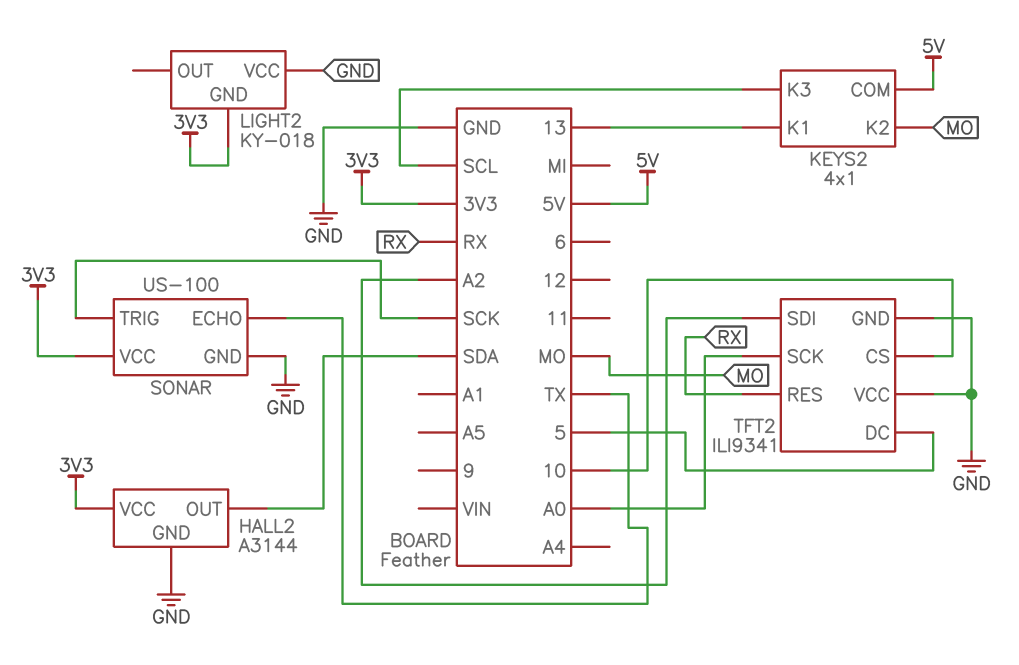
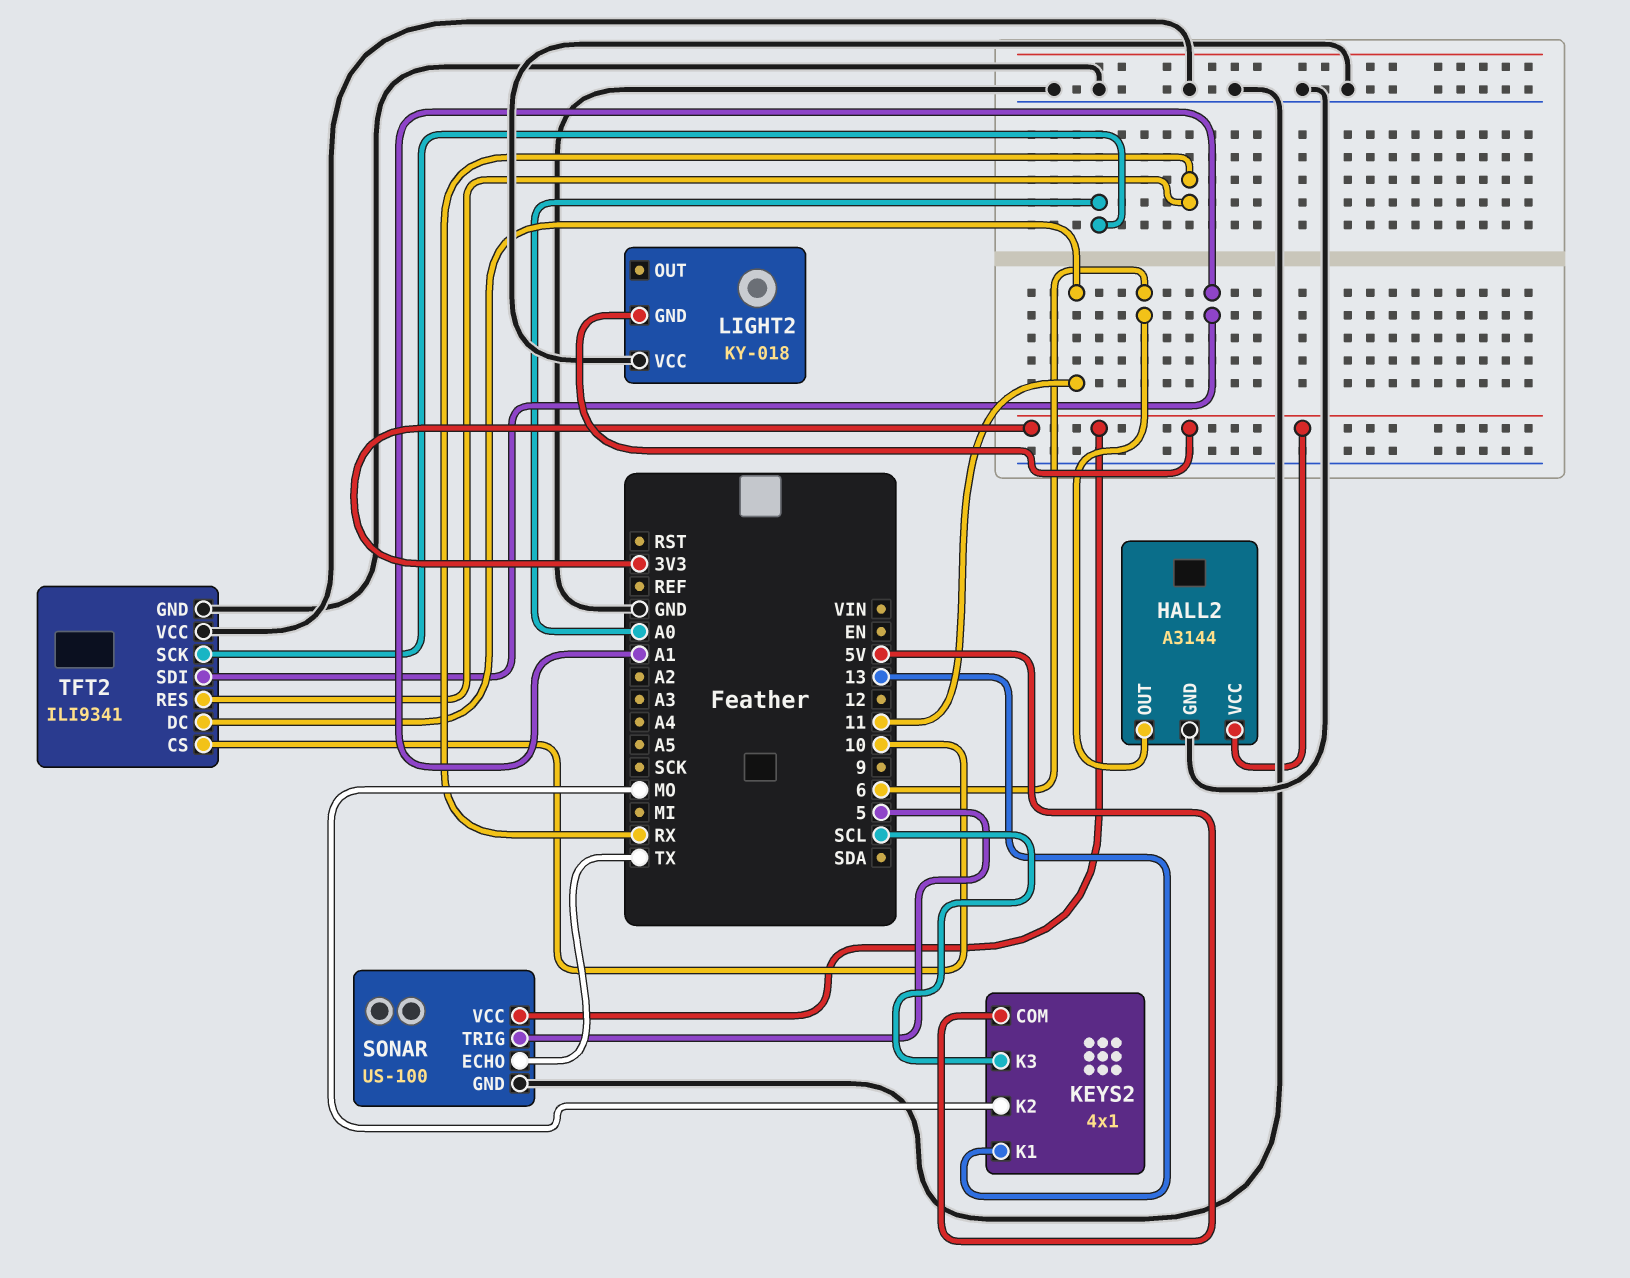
HALL2 pin OUT: SDA -> 6
SONAR pin TRIG: SCK -> 5
TFT2 pin DC: 5 -> 11
TFT2 pin SDI: A2 -> A1

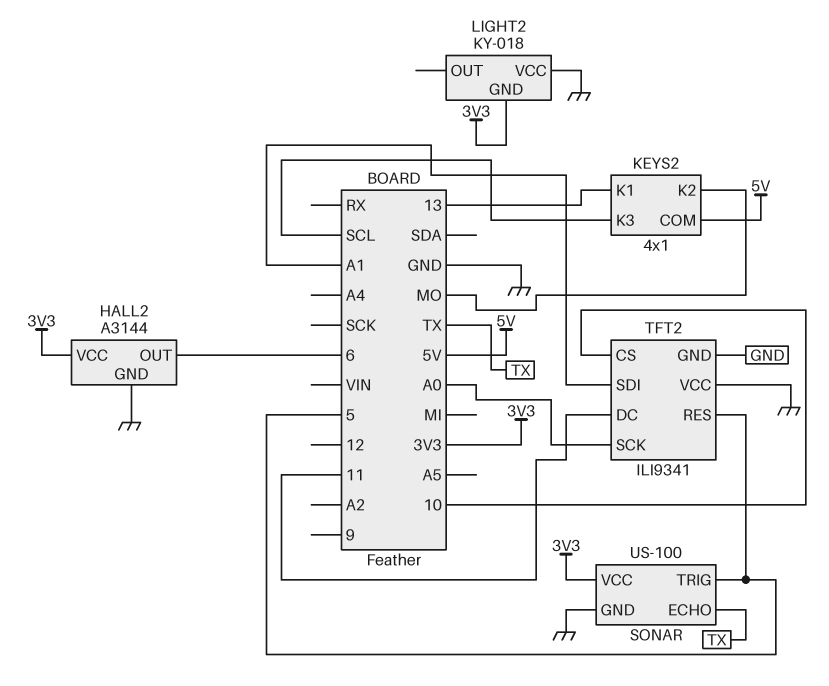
TFT2 pin RES: RX -> 5

